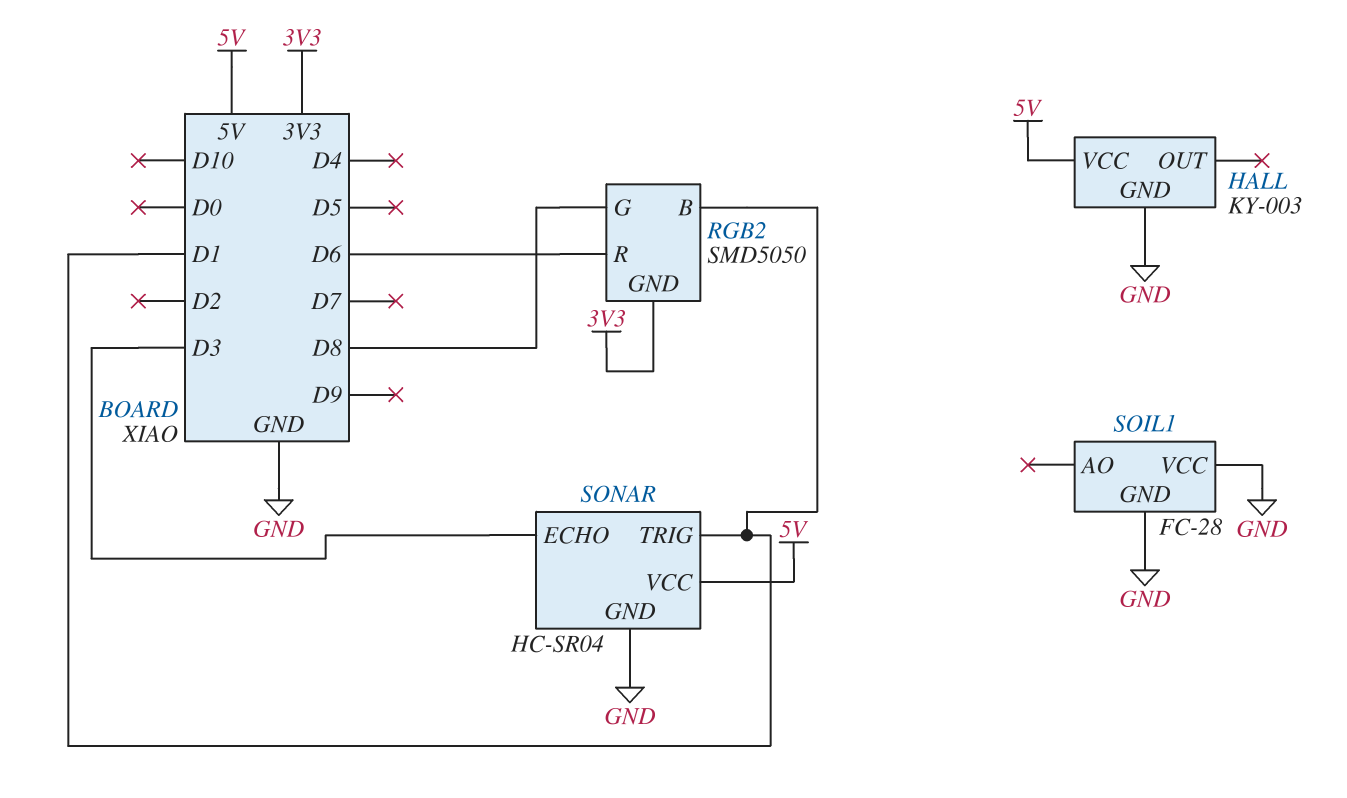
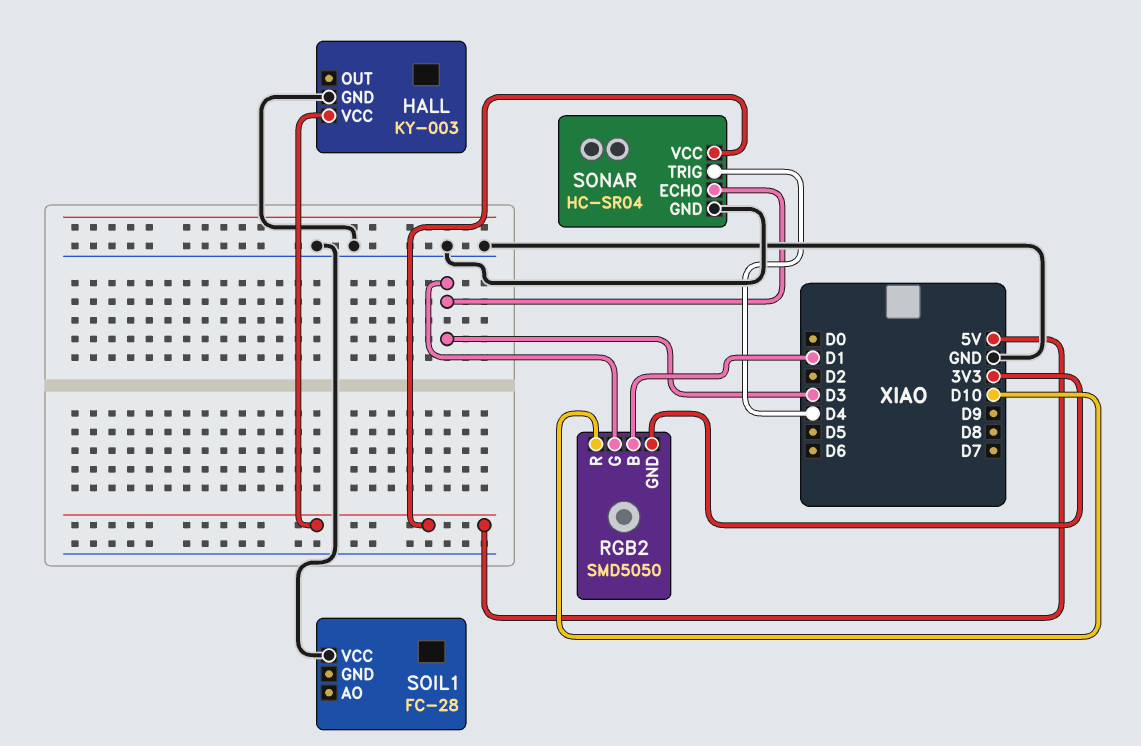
RGB2 pin G: D8 -> D3
RGB2 pin R: D6 -> D10
SOIL1 pin GND: GND -> none
SONAR pin TRIG: D1 -> D4

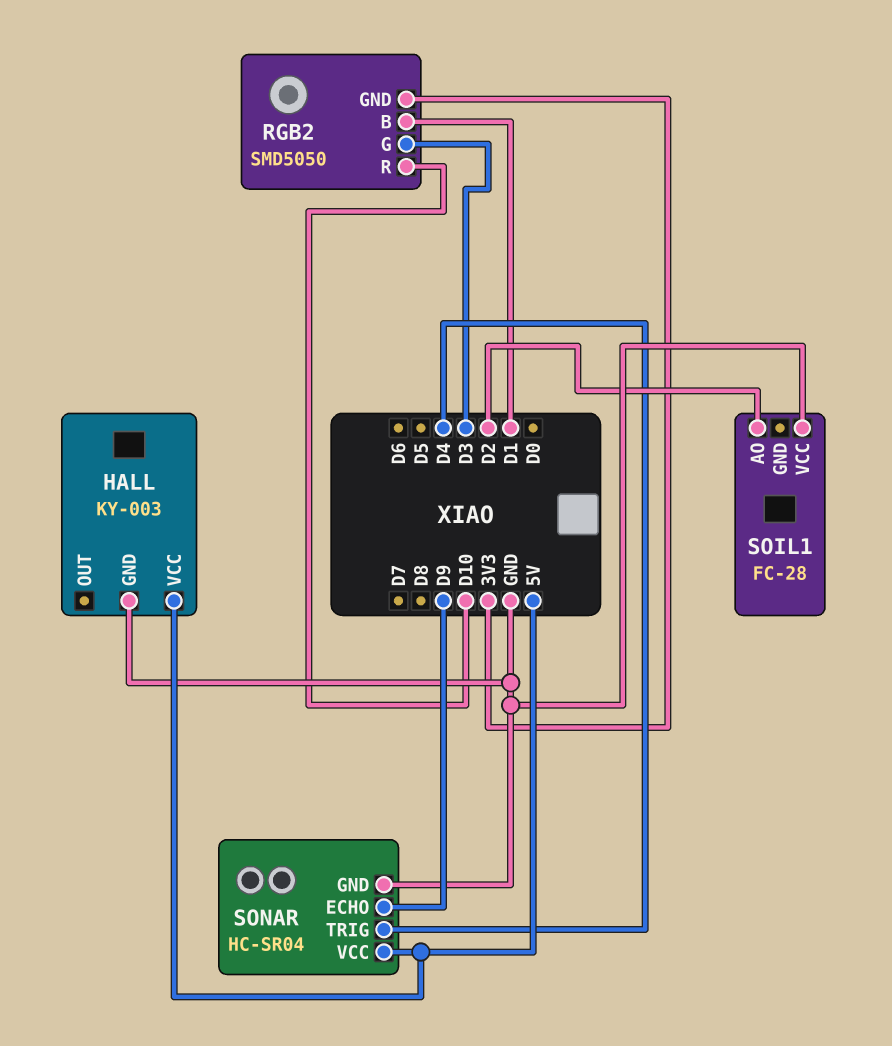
SOIL1 pin AO: none -> D2
SONAR pin ECHO: D3 -> D9

